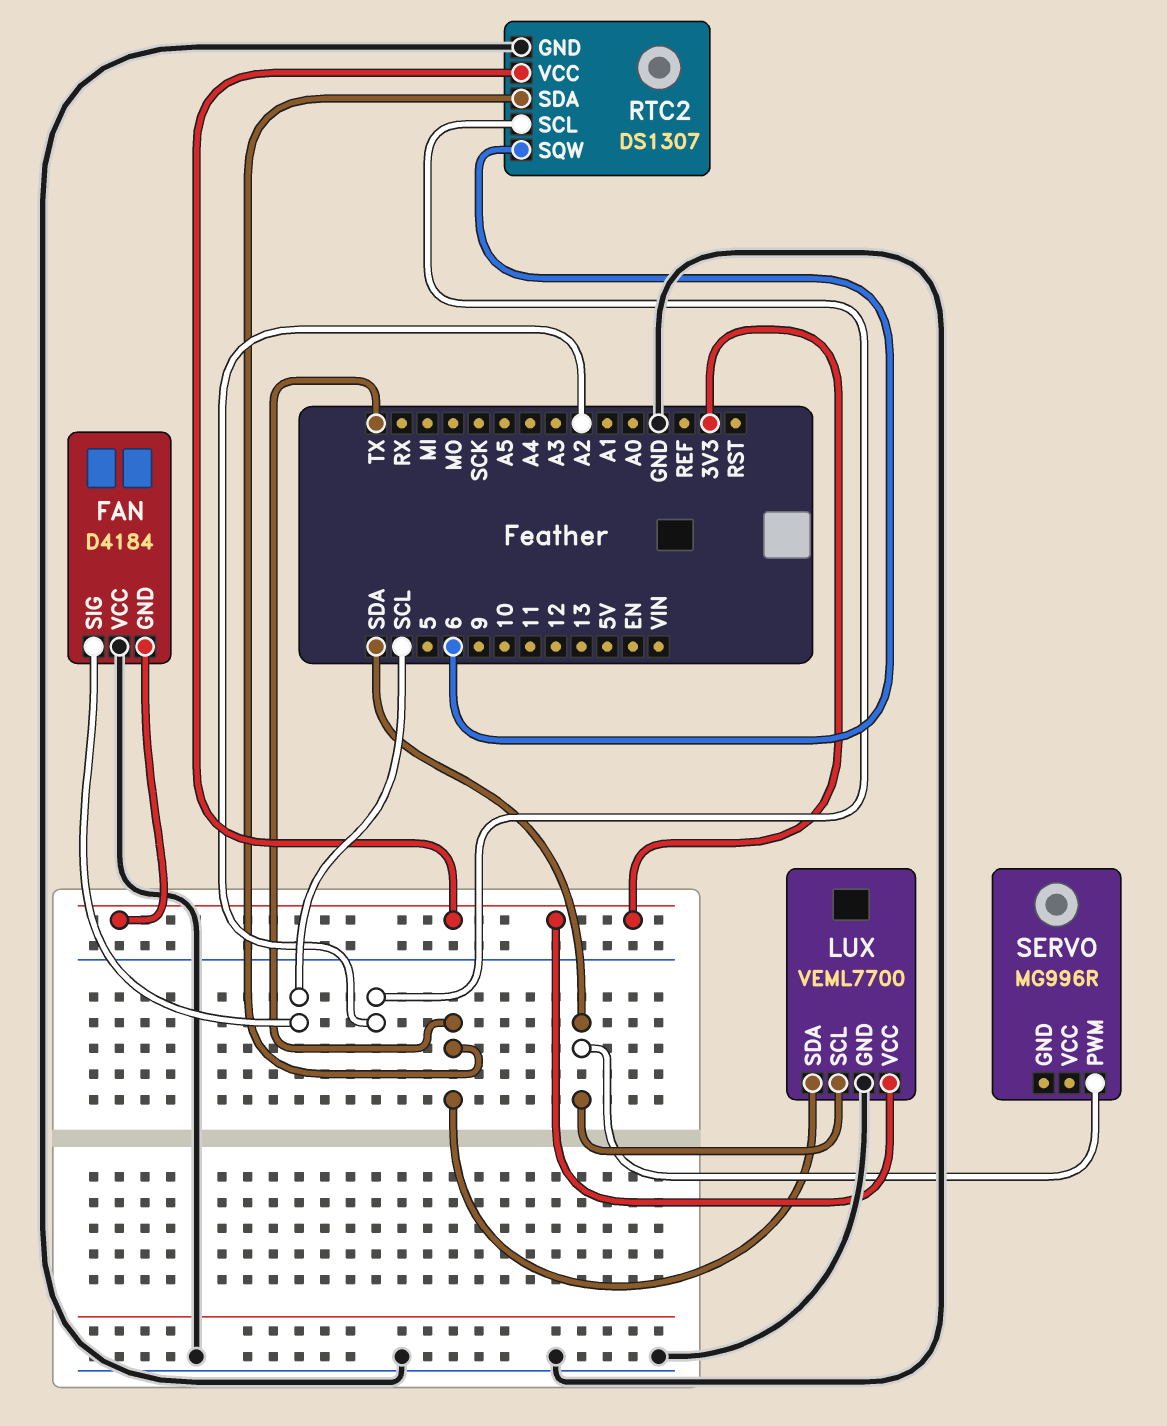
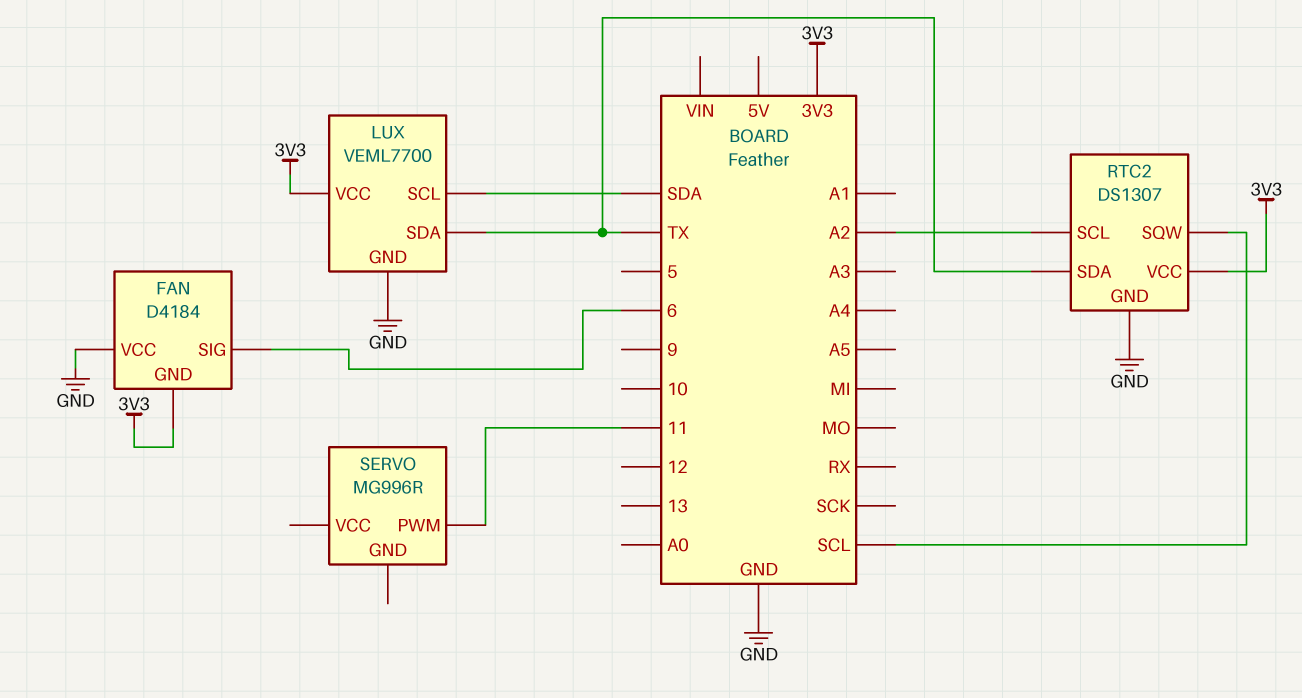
FAN pin SIG: SCL -> 6
RTC2 pin SQW: 6 -> SCL
SERVO pin PWM: SDA -> 11

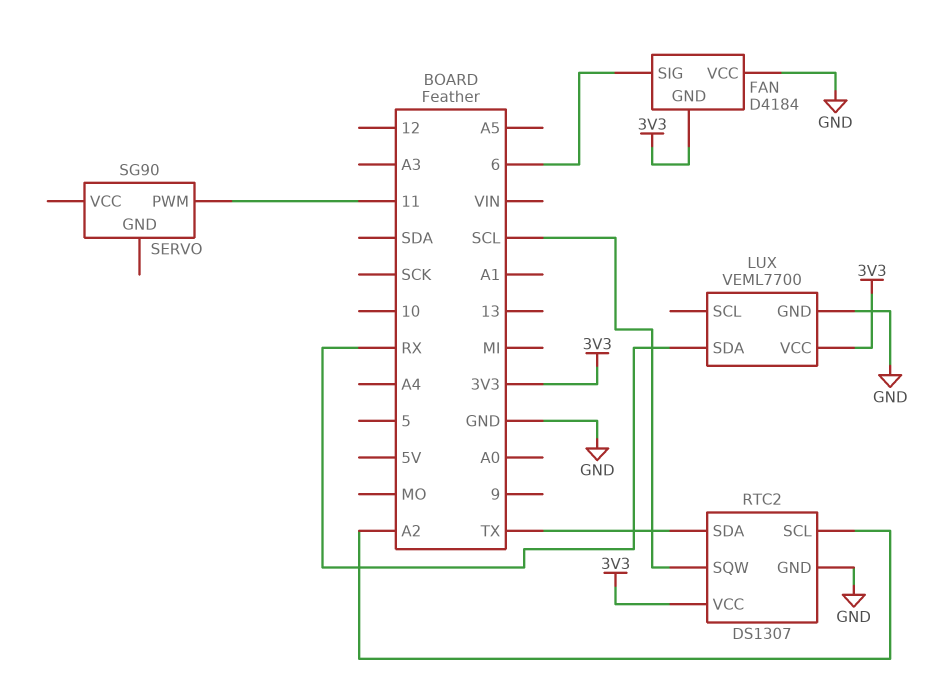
LUX pin SCL: SDA -> none
LUX pin SDA: TX -> RX
SERVO: MG996R -> SG90

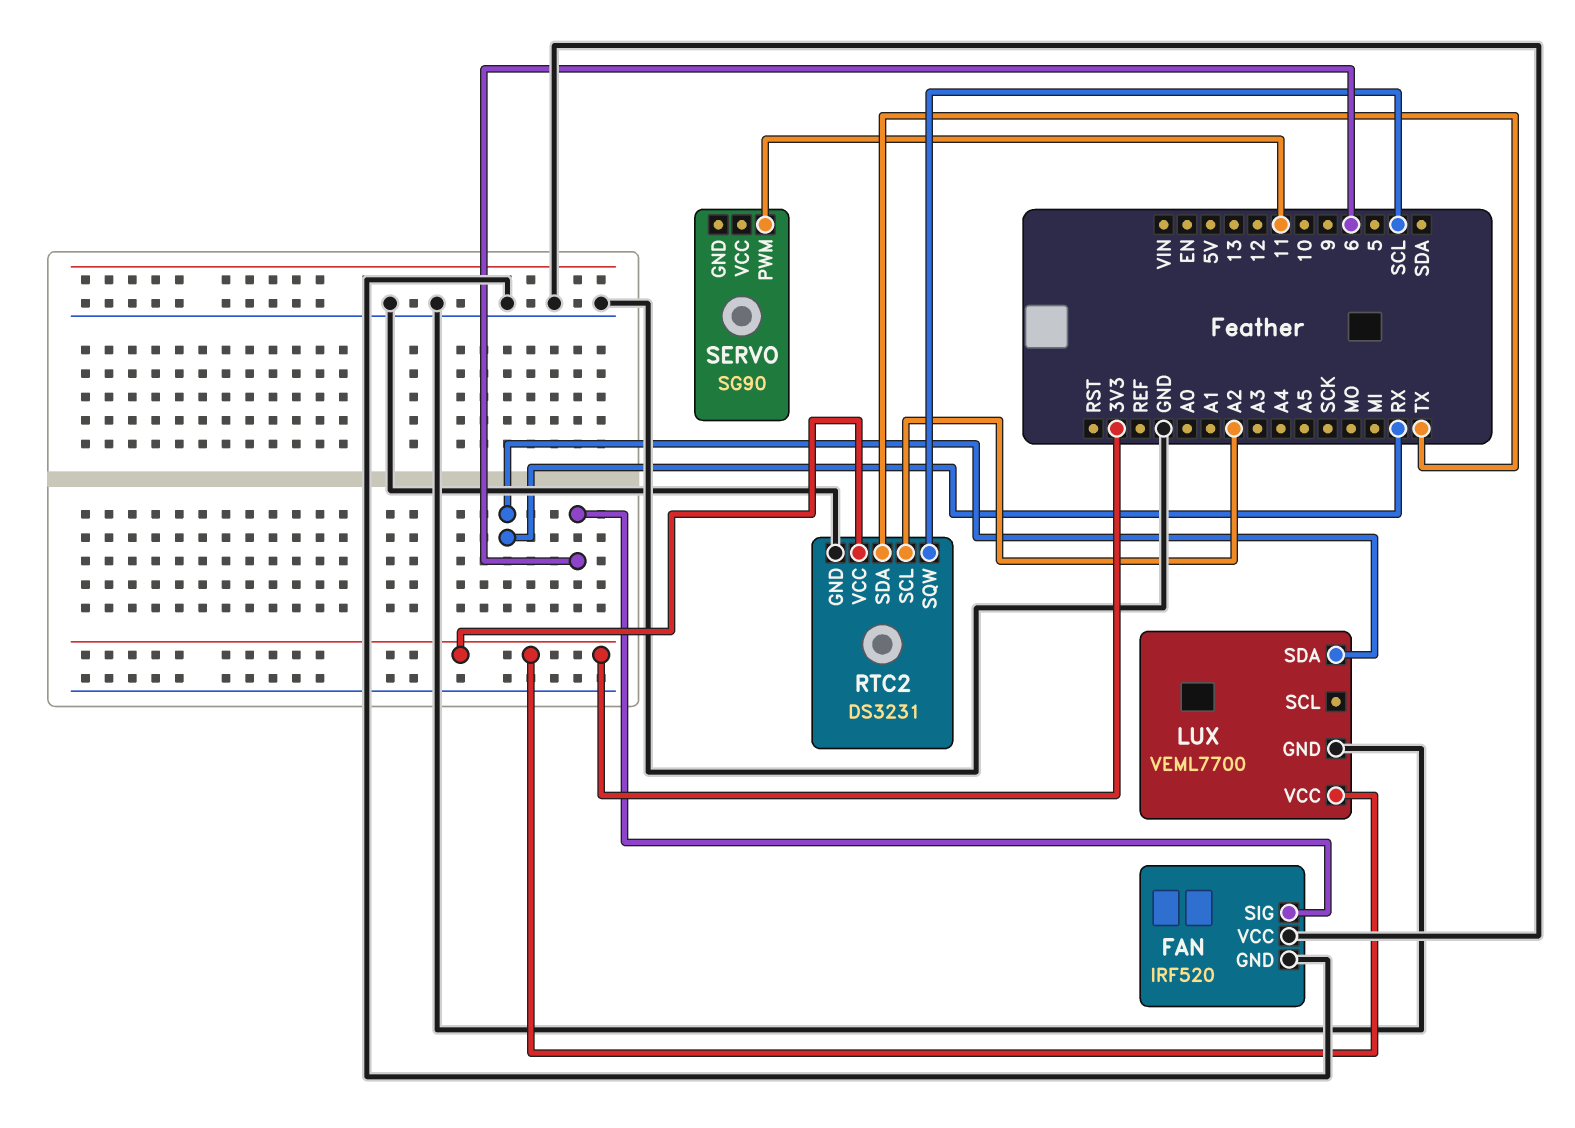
FAN: D4184 -> IRF520
FAN pin GND: 3V3 -> GND
RTC2: DS1307 -> DS3231

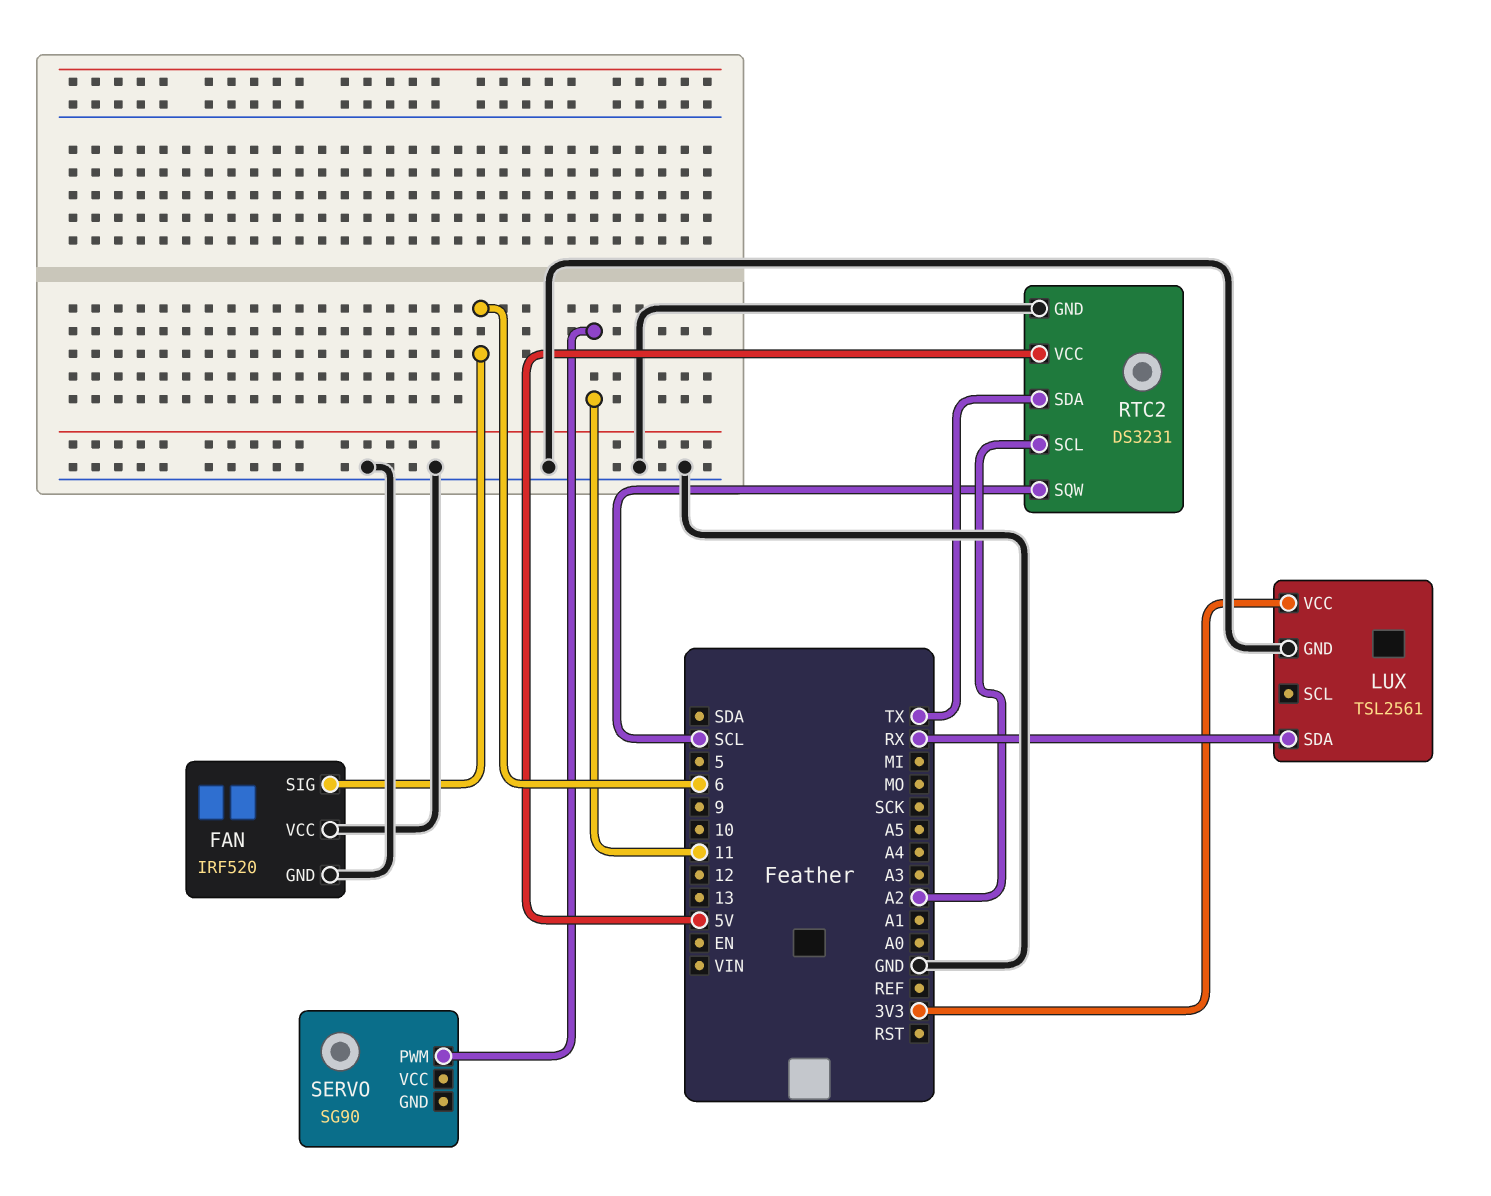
LUX: VEML7700 -> TSL2561
RTC2 pin VCC: 3V3 -> 5V

